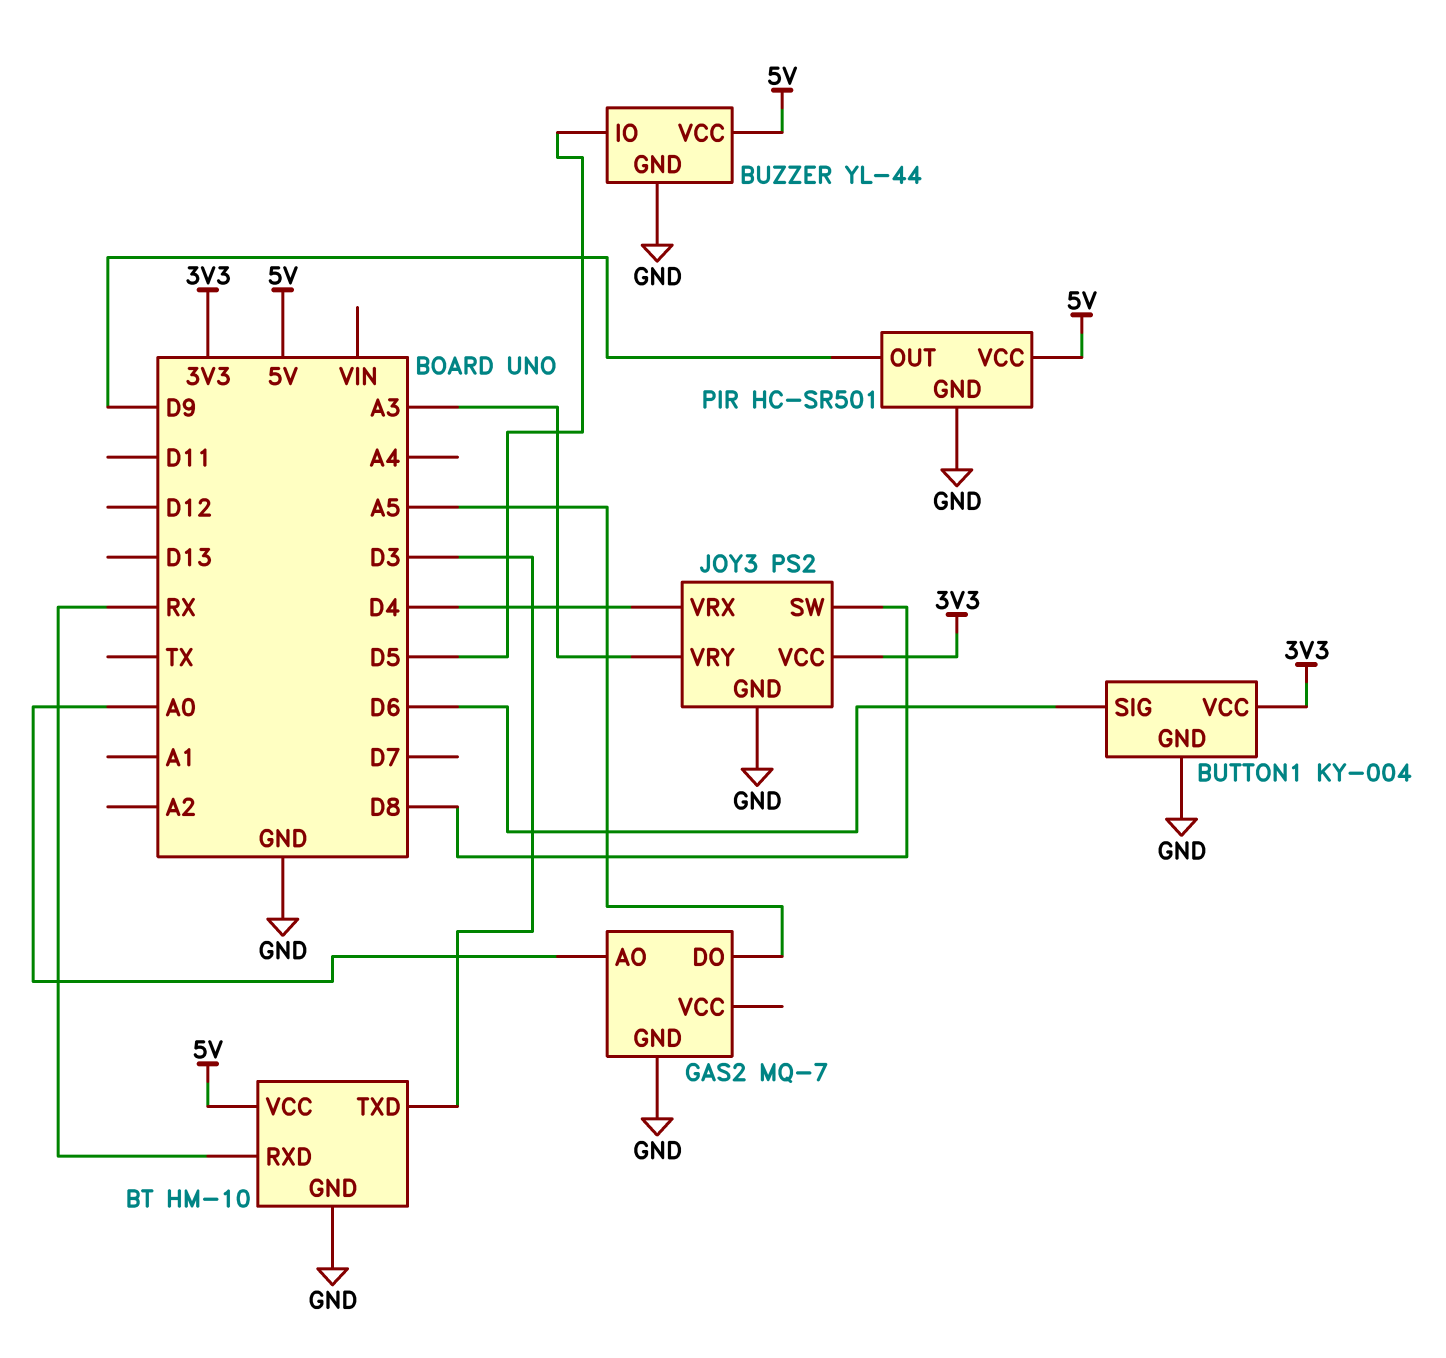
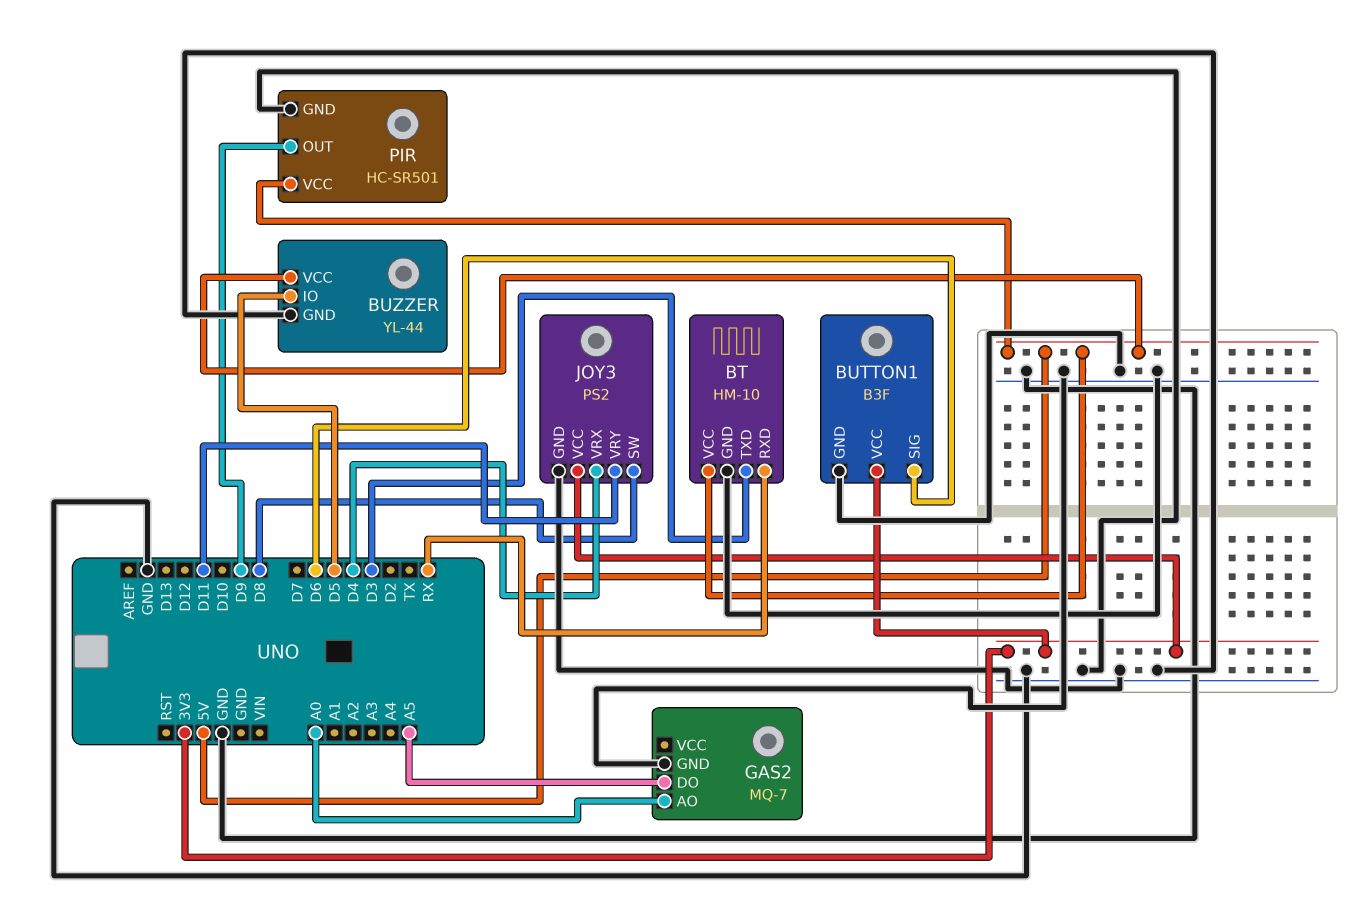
BUTTON1: KY-004 -> B3F
JOY3 pin VRY: A3 -> D11

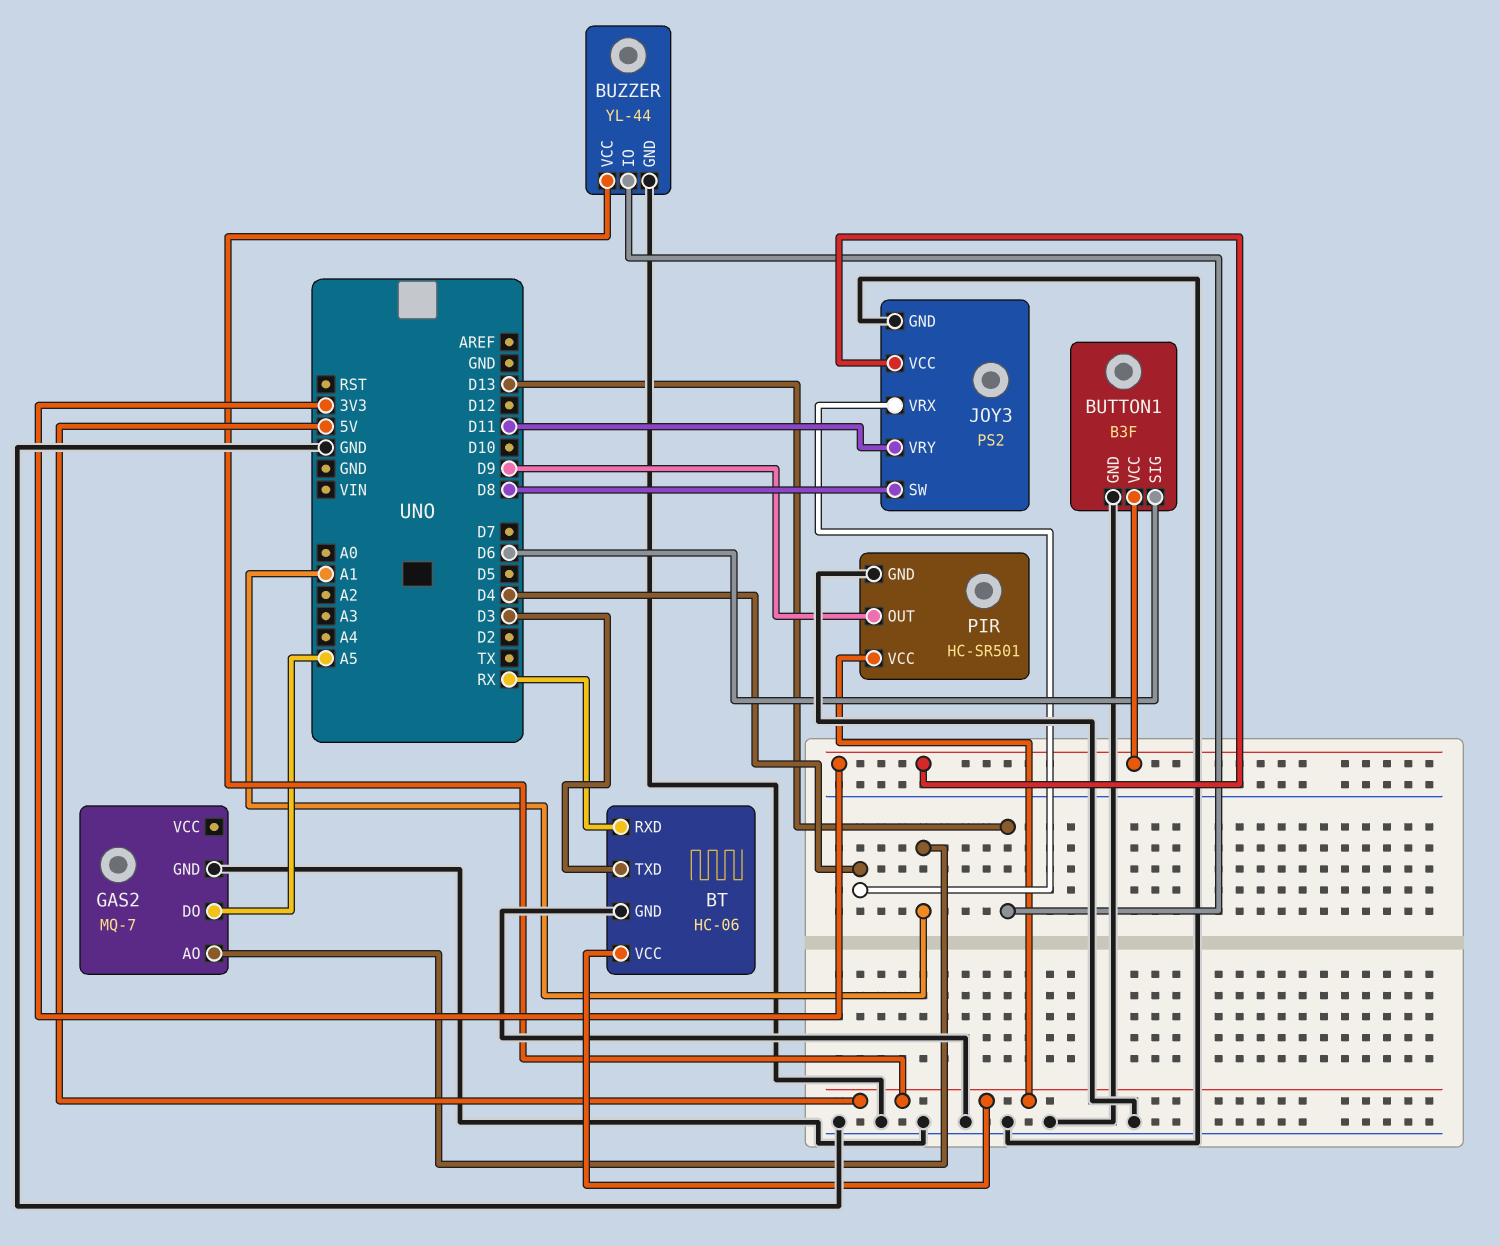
BT: HM-10 -> HC-06
BUZZER pin IO: D5 -> D13
GAS2 pin AO: A0 -> A1

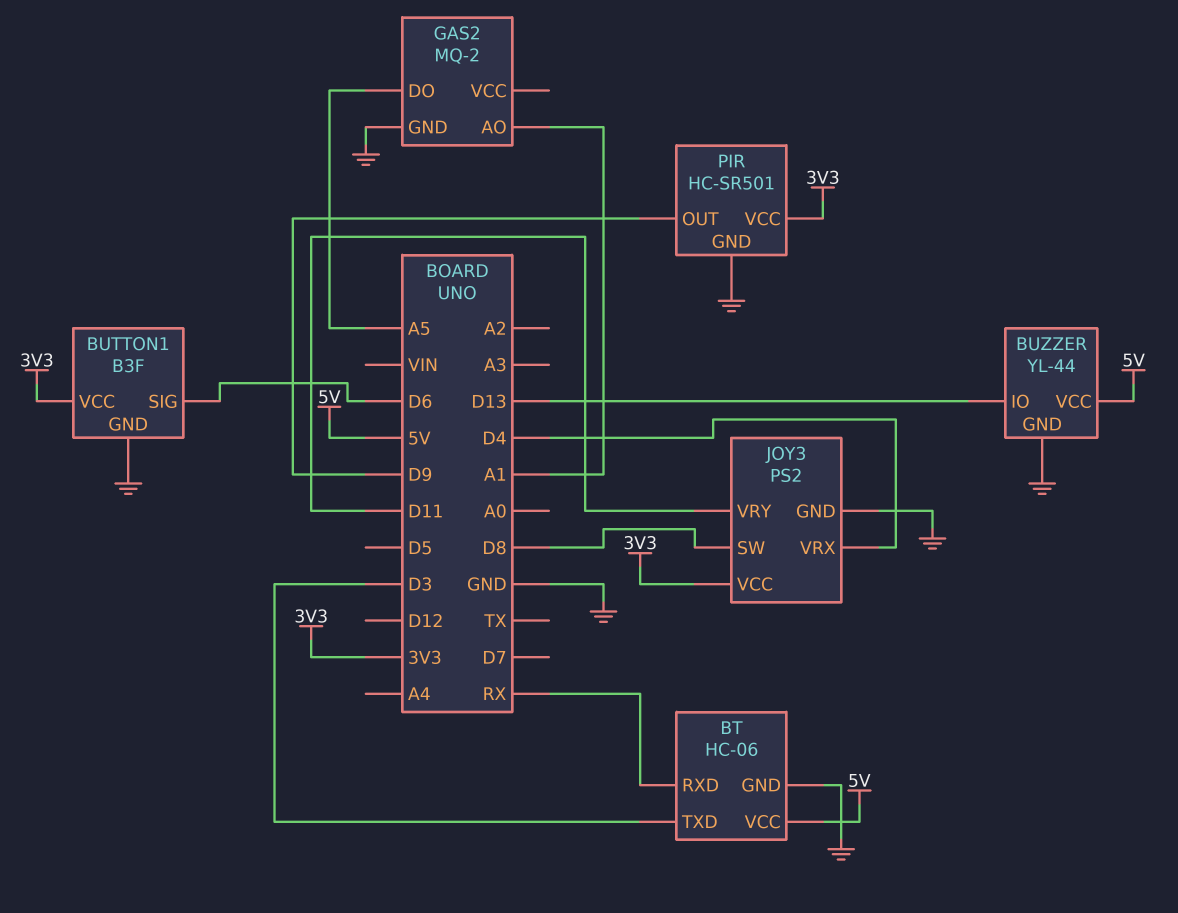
GAS2: MQ-7 -> MQ-2
PIR pin VCC: 5V -> 3V3

